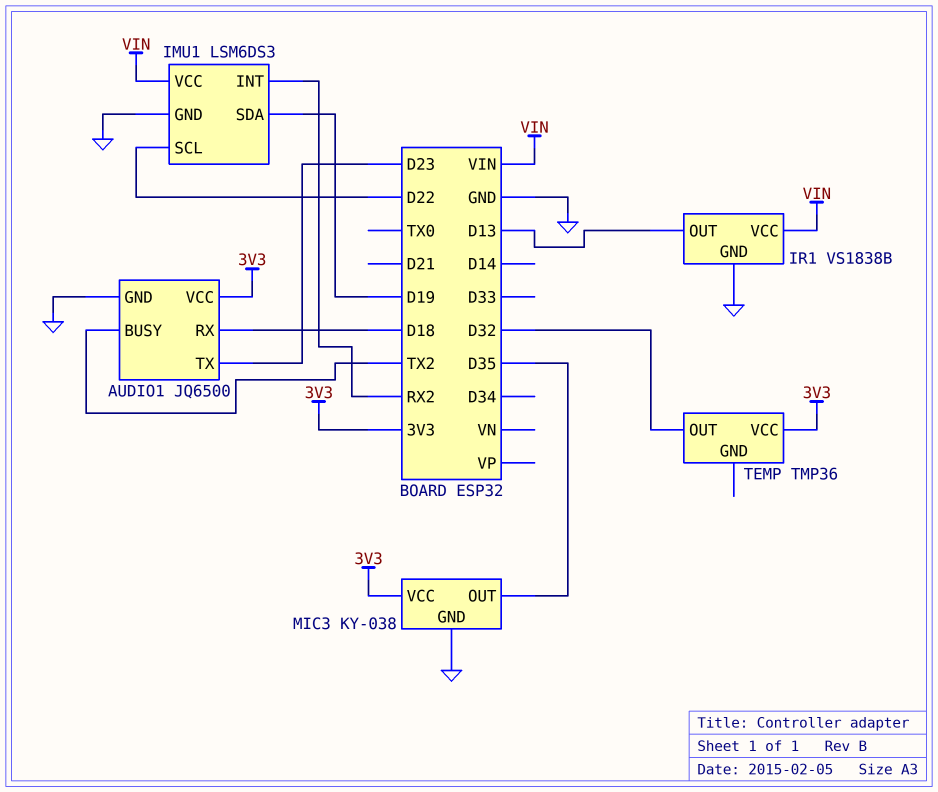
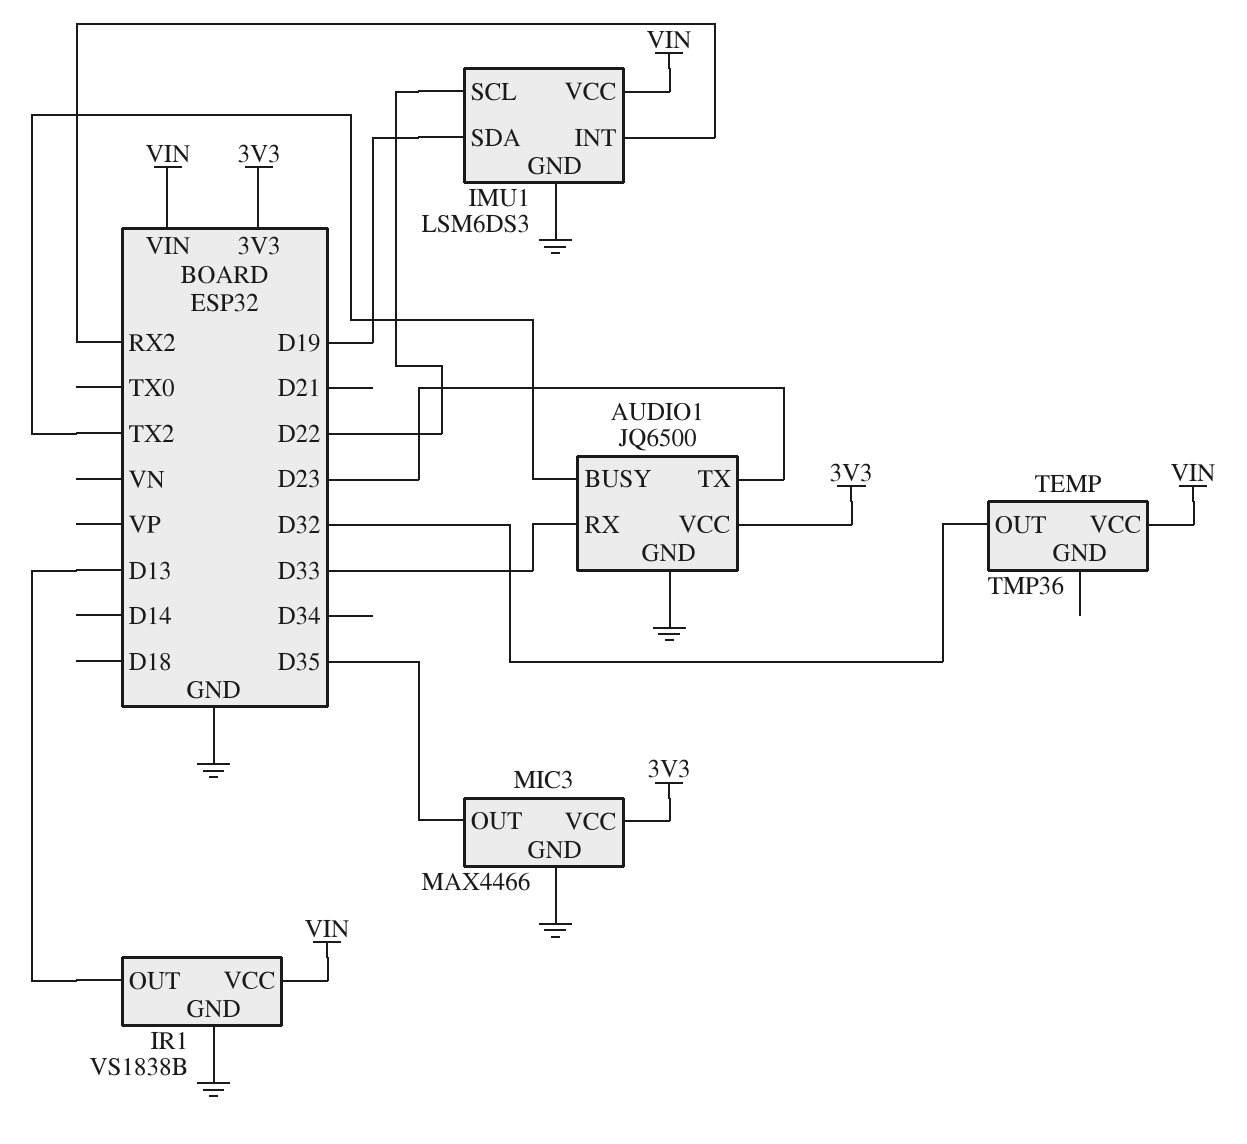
AUDIO1 pin RX: D18 -> D33
MIC3: KY-038 -> MAX4466
TEMP pin VCC: 3V3 -> VIN

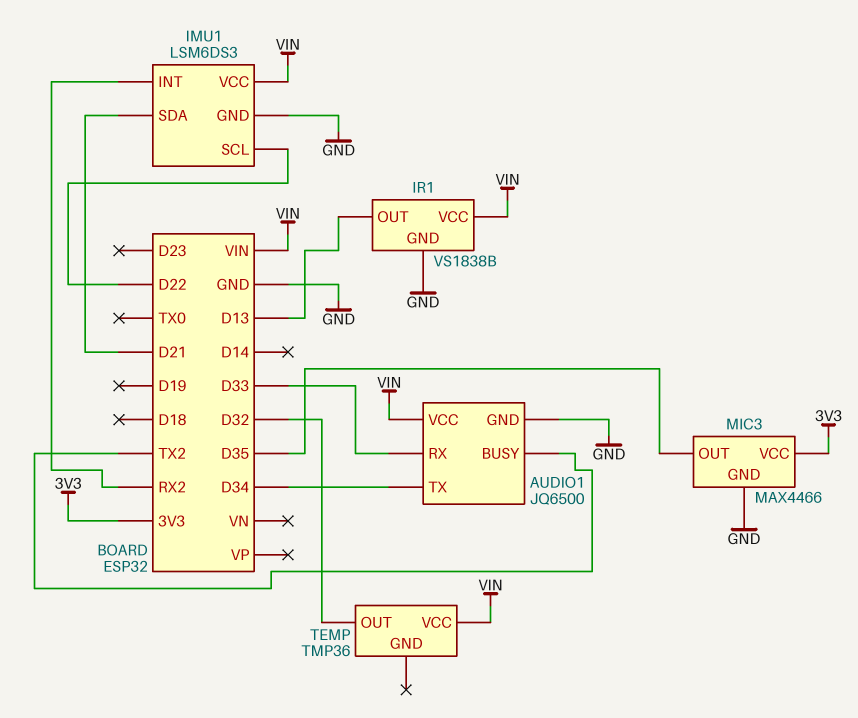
AUDIO1 pin TX: D23 -> D34
AUDIO1 pin VCC: 3V3 -> VIN
IMU1 pin SDA: D19 -> D21

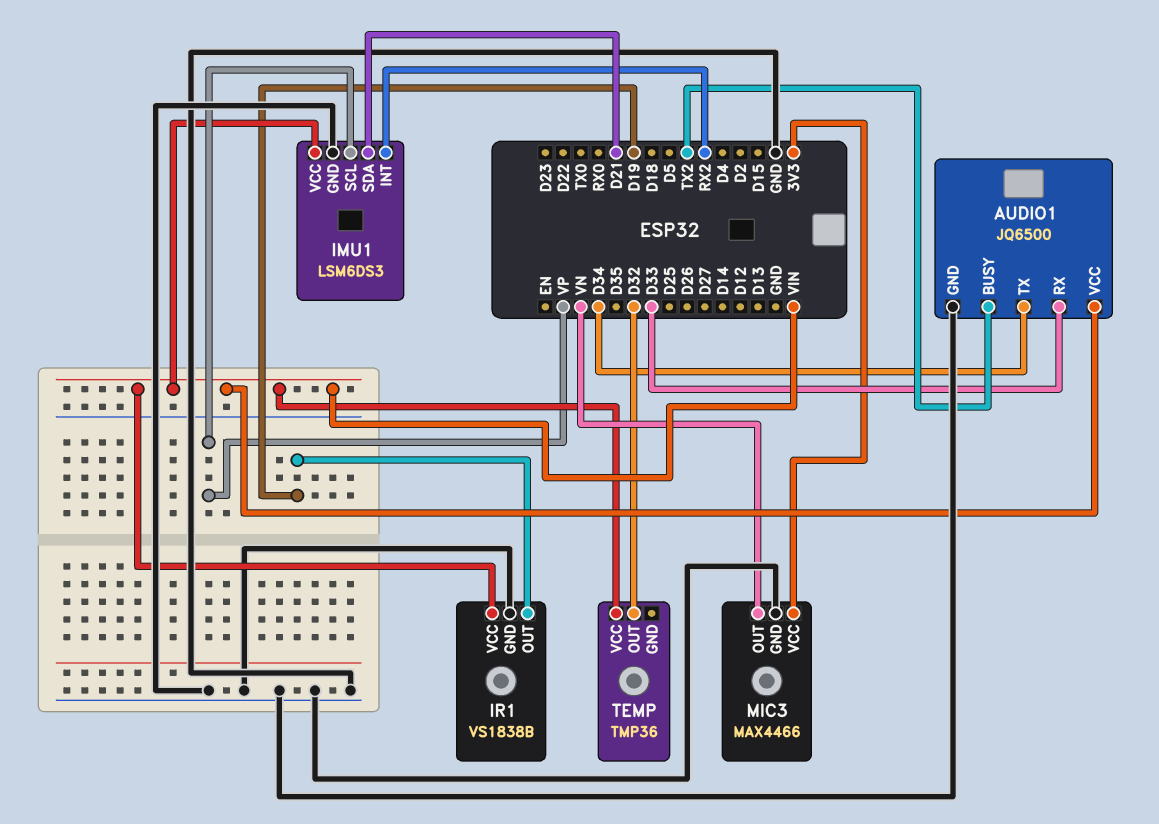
IMU1 pin SCL: D22 -> VP
IR1 pin OUT: D13 -> D19
MIC3 pin OUT: D35 -> VN

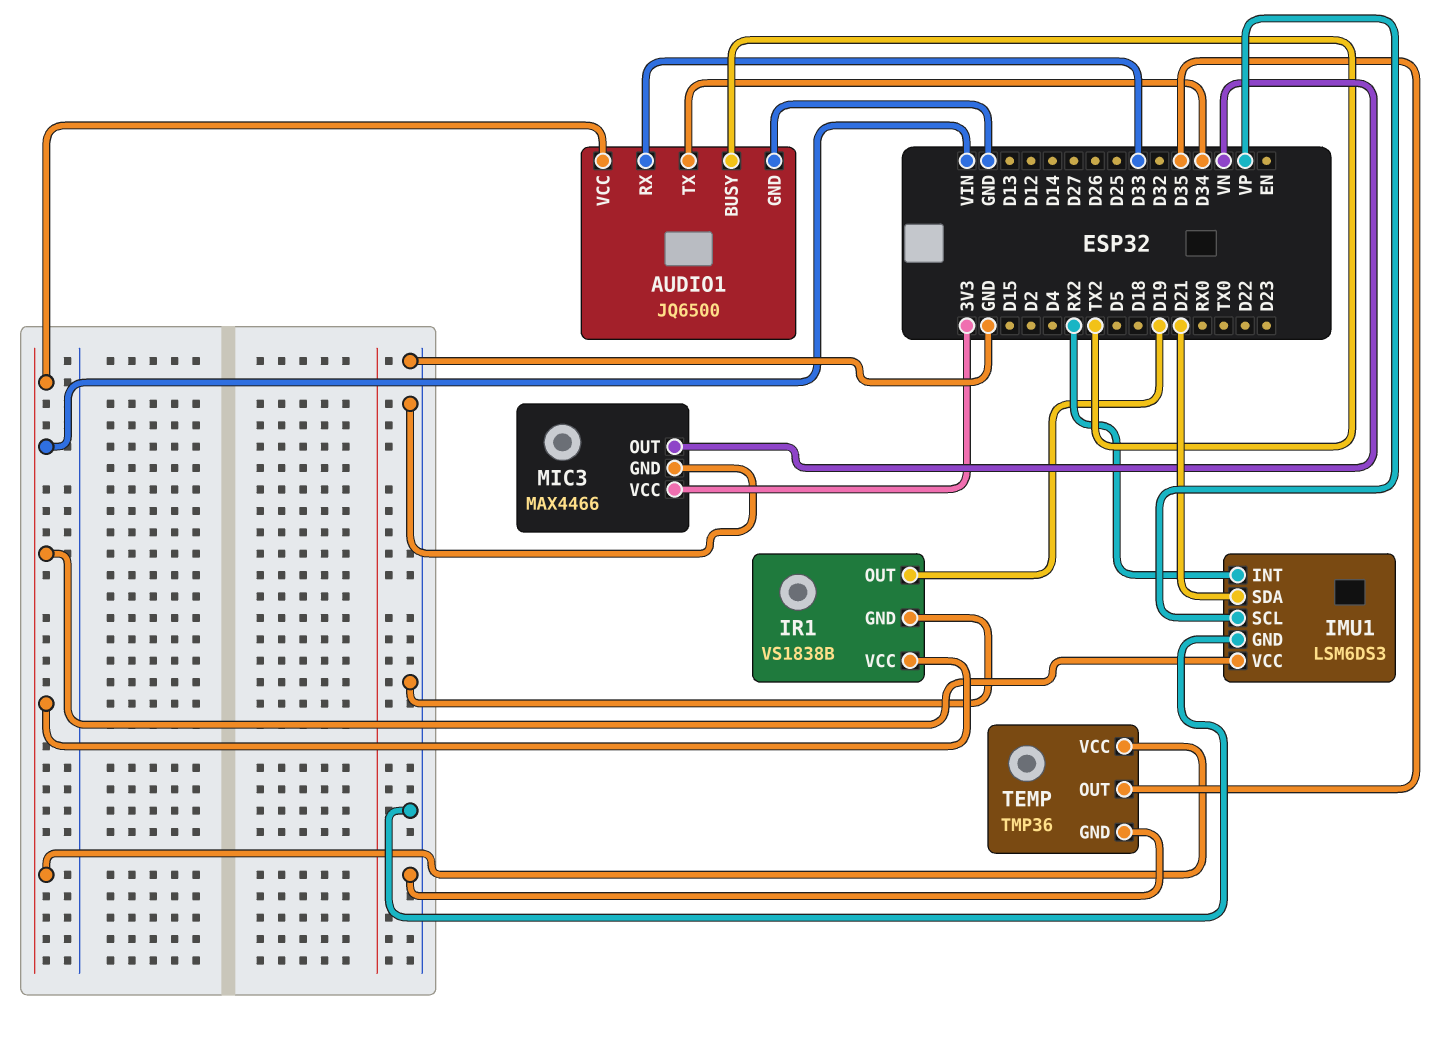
TEMP pin GND: none -> GND
TEMP pin OUT: D32 -> D35

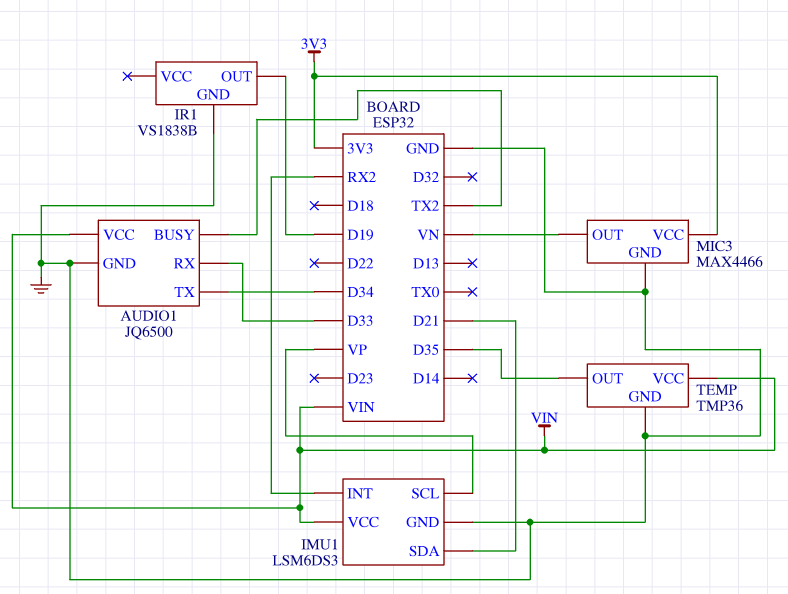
IR1 pin VCC: VIN -> none

